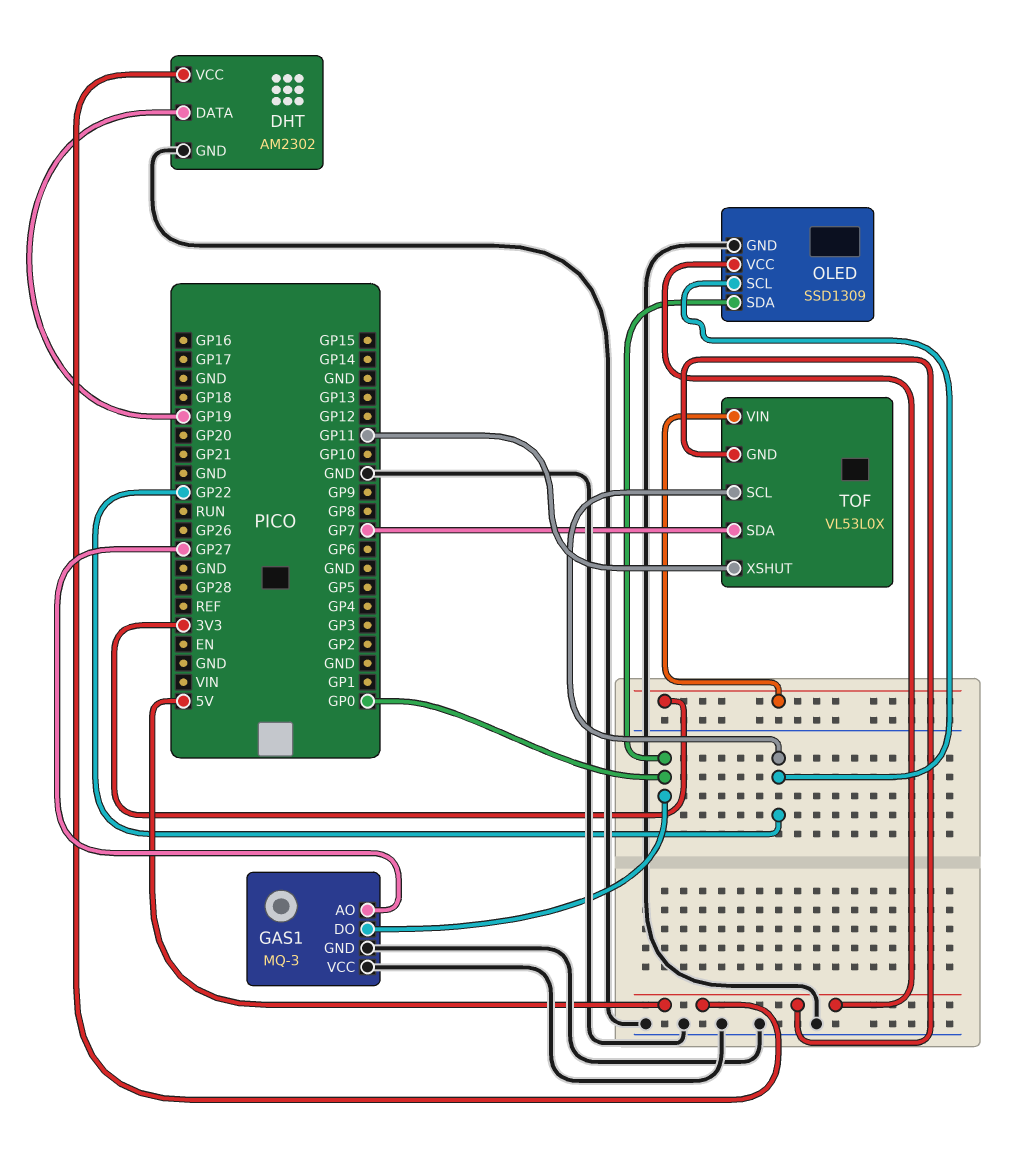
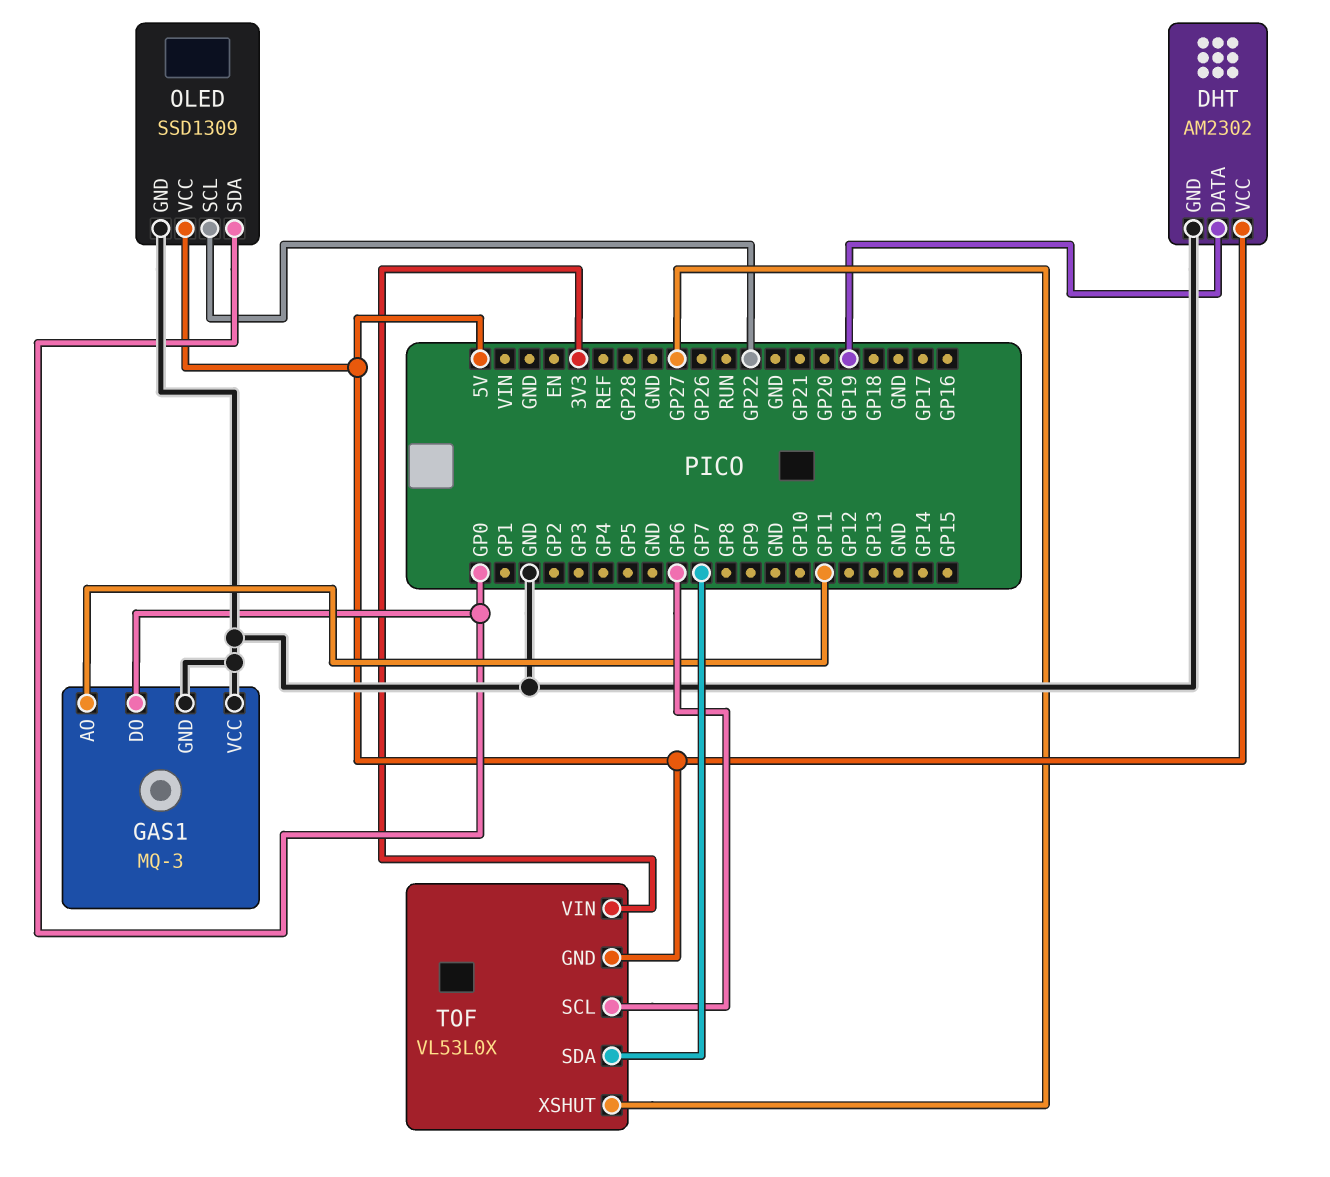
GAS1 pin AO: GP27 -> GP11
TOF pin SCL: GP22 -> GP6
TOF pin XSHUT: GP11 -> GP27

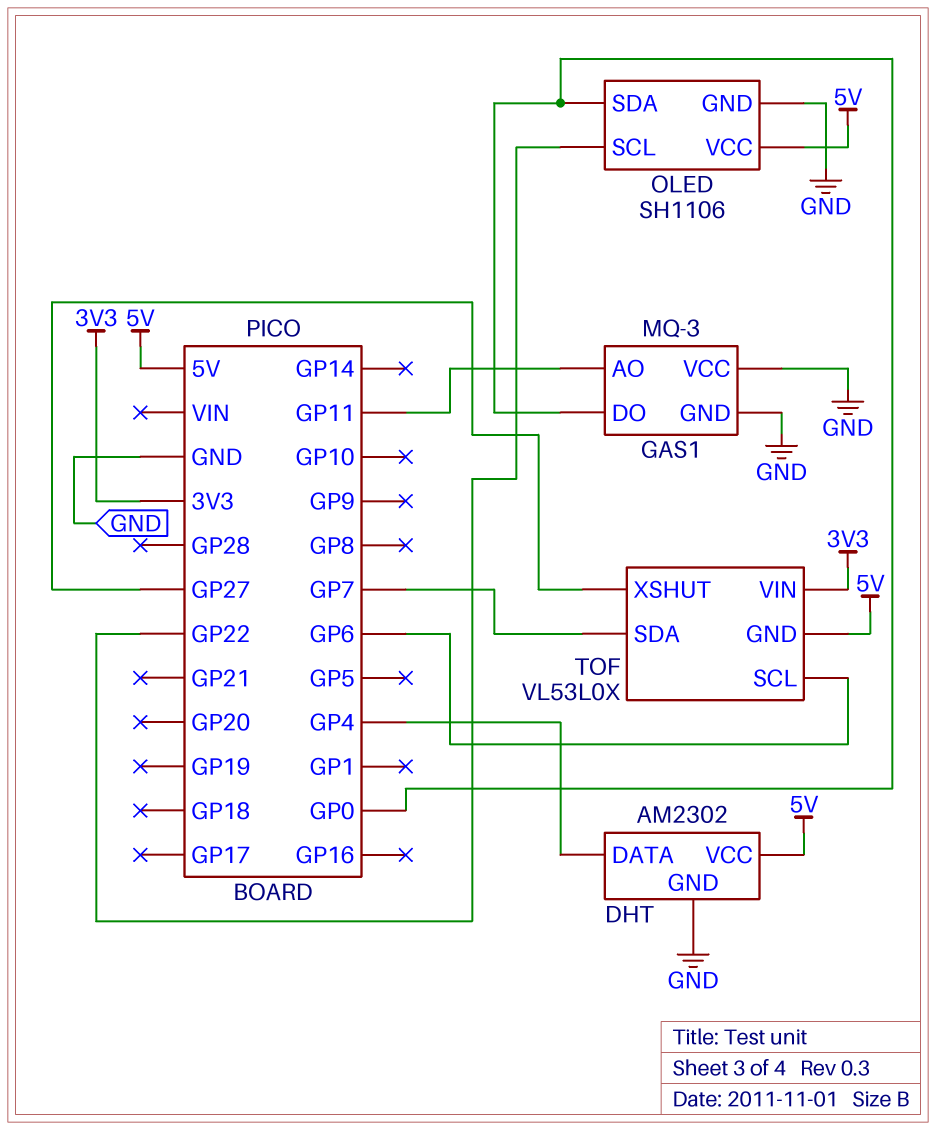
DHT pin DATA: GP19 -> GP4
OLED: SSD1309 -> SH1106

